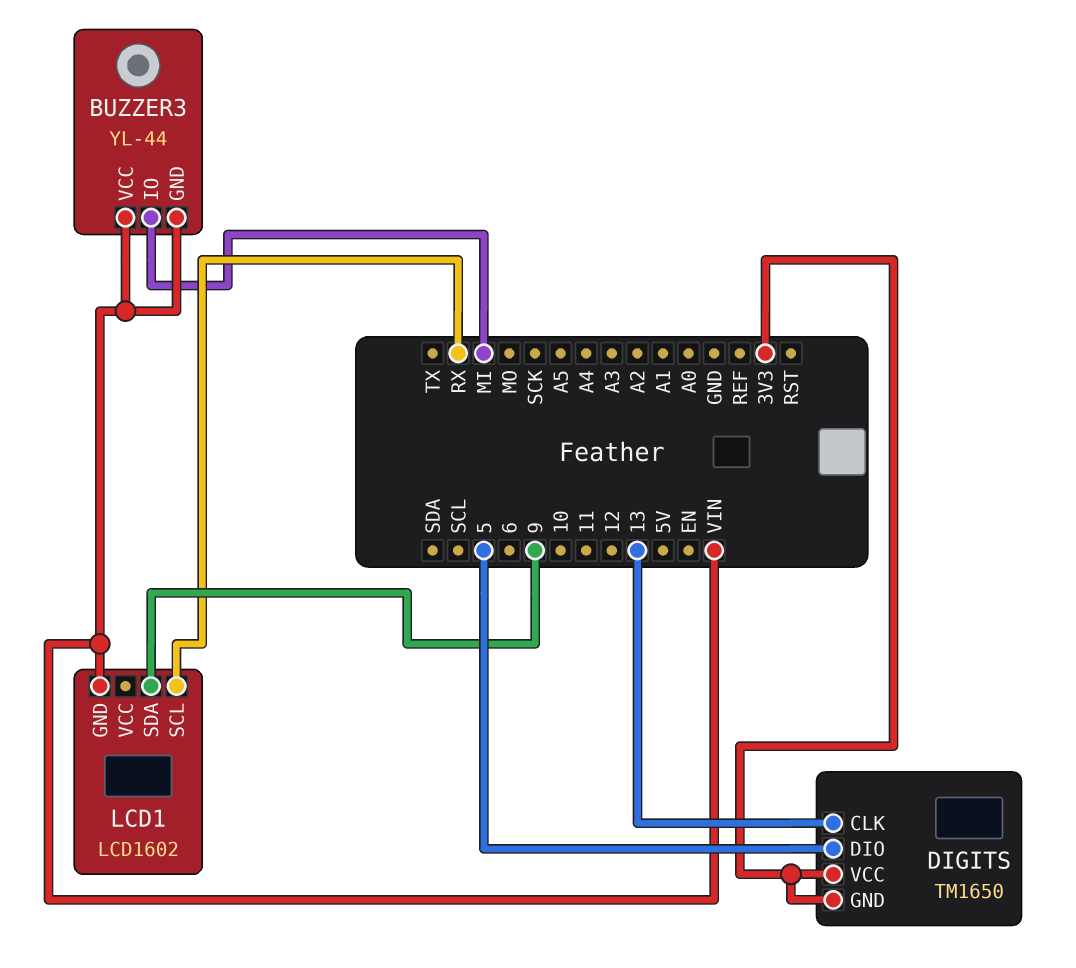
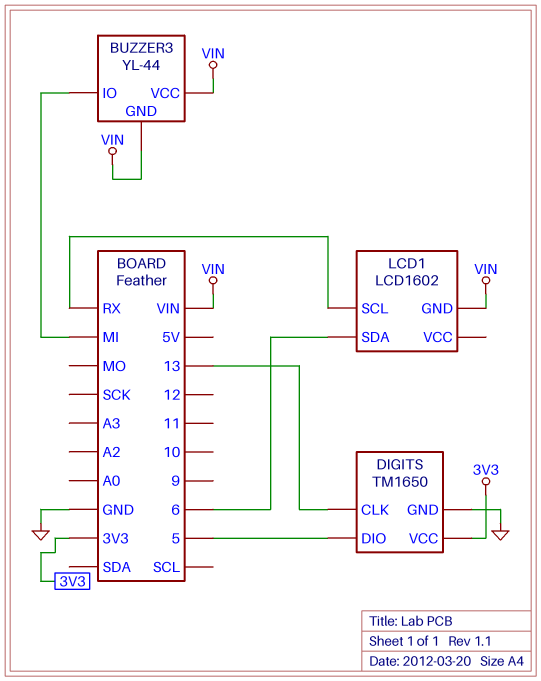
DIGITS pin GND: 3V3 -> GND
LCD1 pin SDA: 9 -> 6

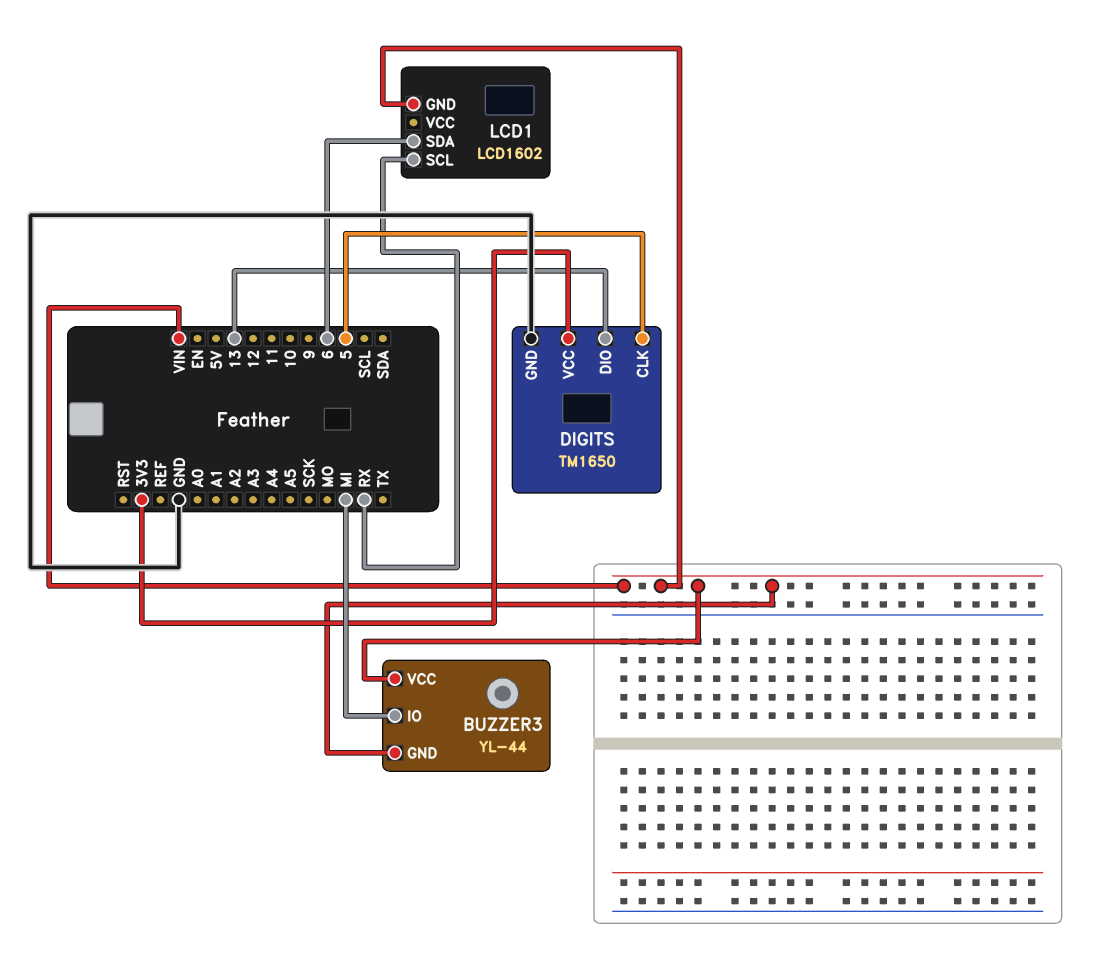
DIGITS pin CLK: 13 -> 5
DIGITS pin DIO: 5 -> 13

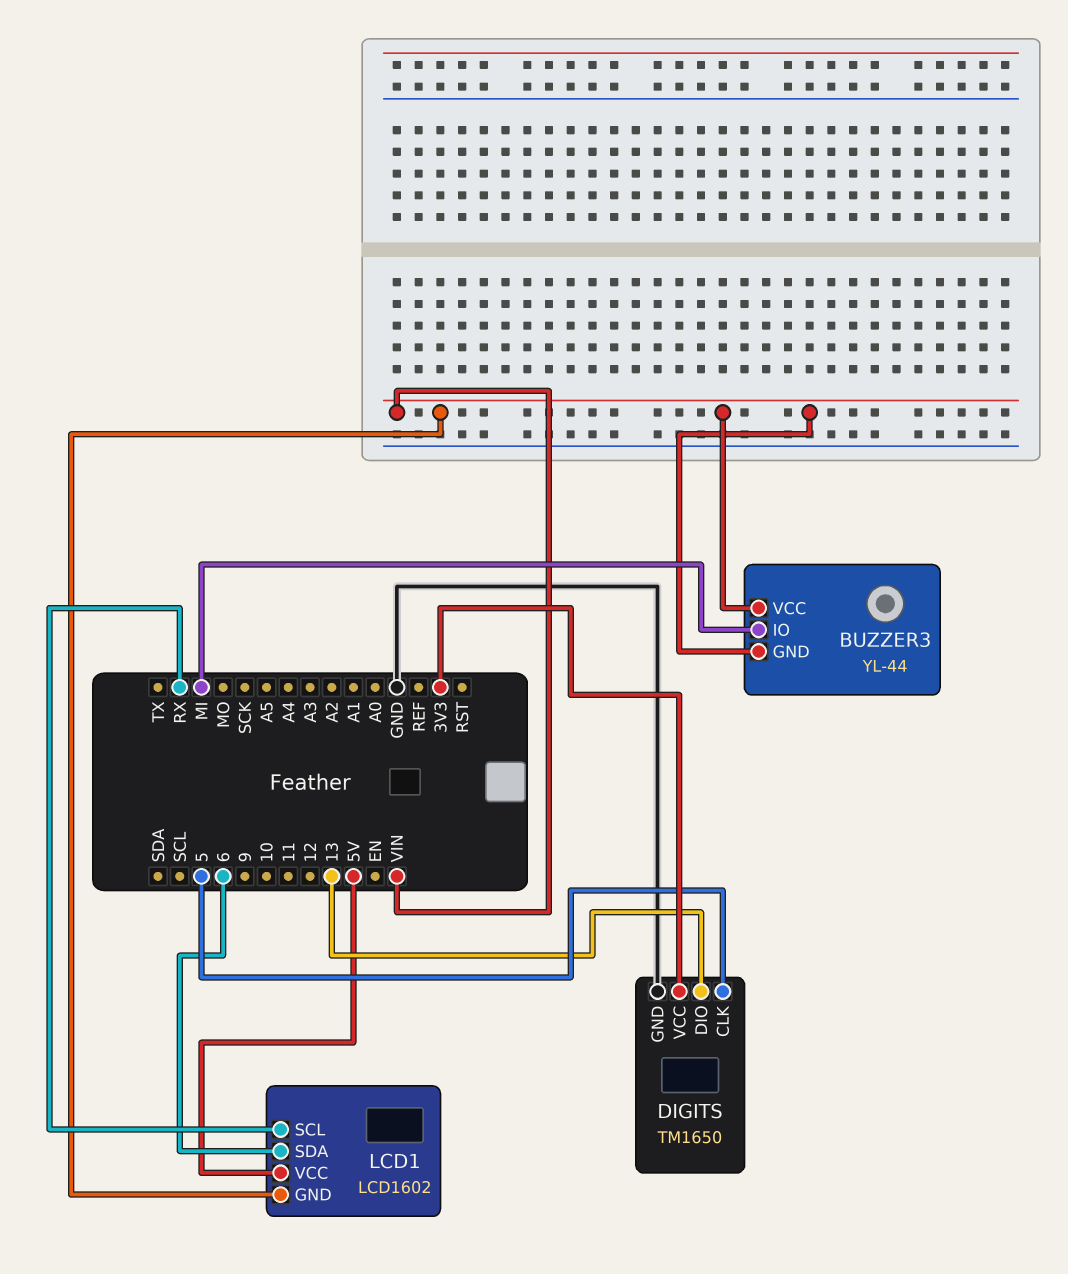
LCD1 pin VCC: none -> 5V

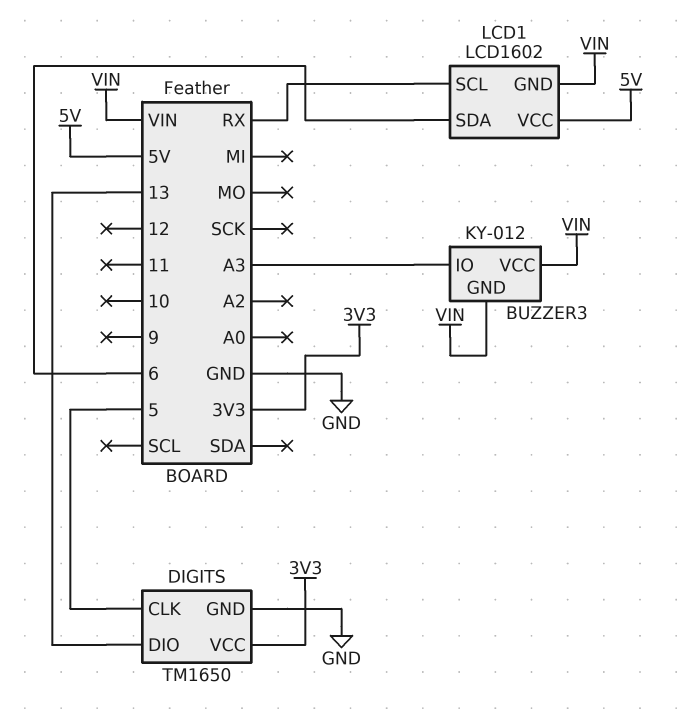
BUZZER3: YL-44 -> KY-012
BUZZER3 pin IO: MI -> A3

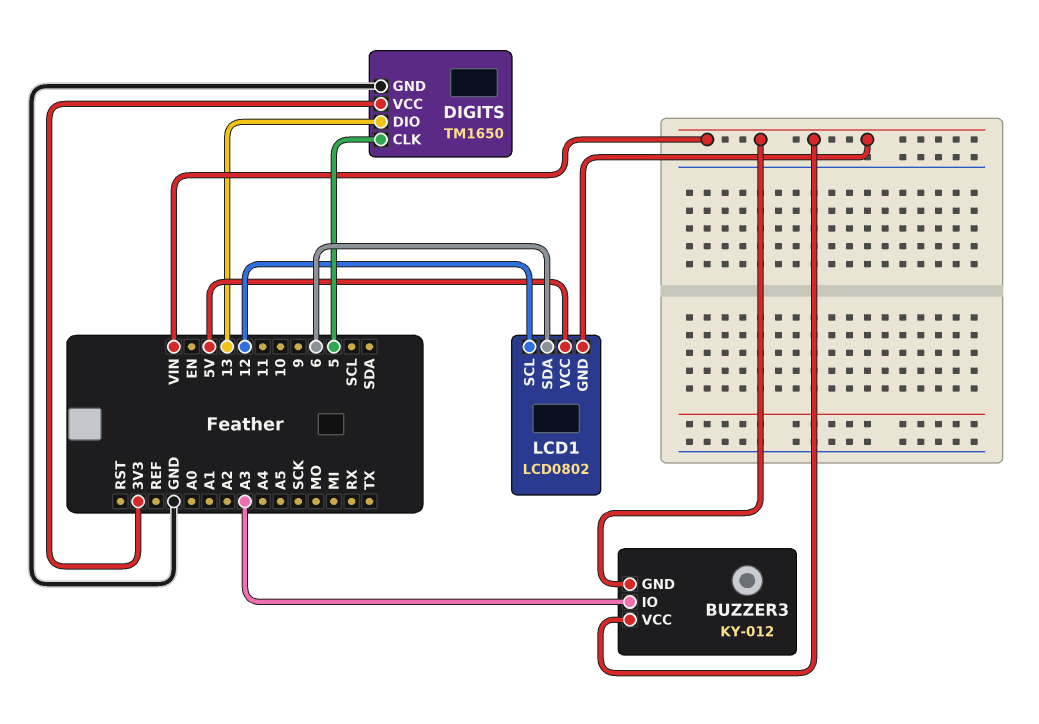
LCD1: LCD1602 -> LCD0802
LCD1 pin SCL: RX -> 12

